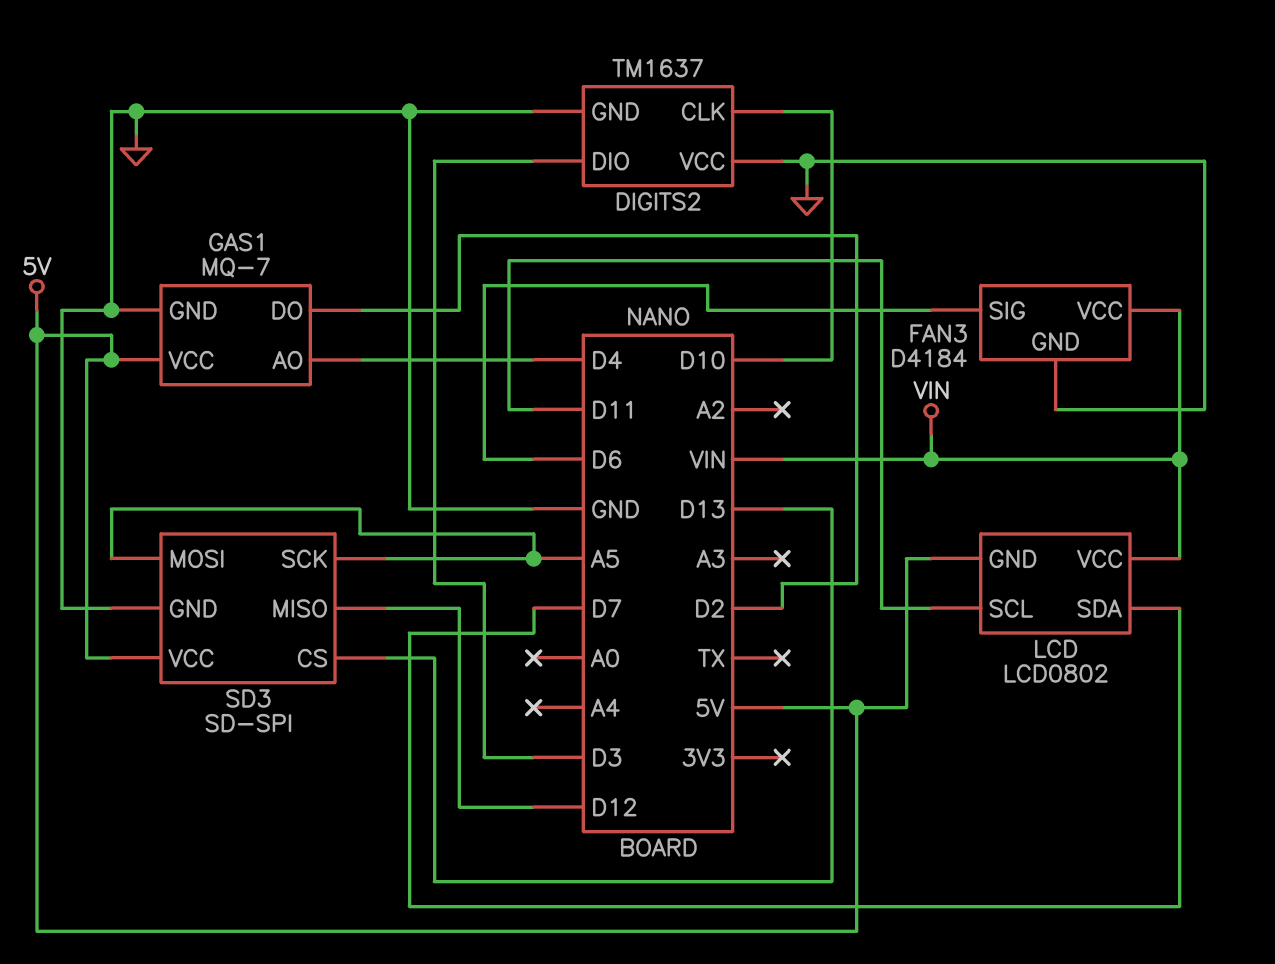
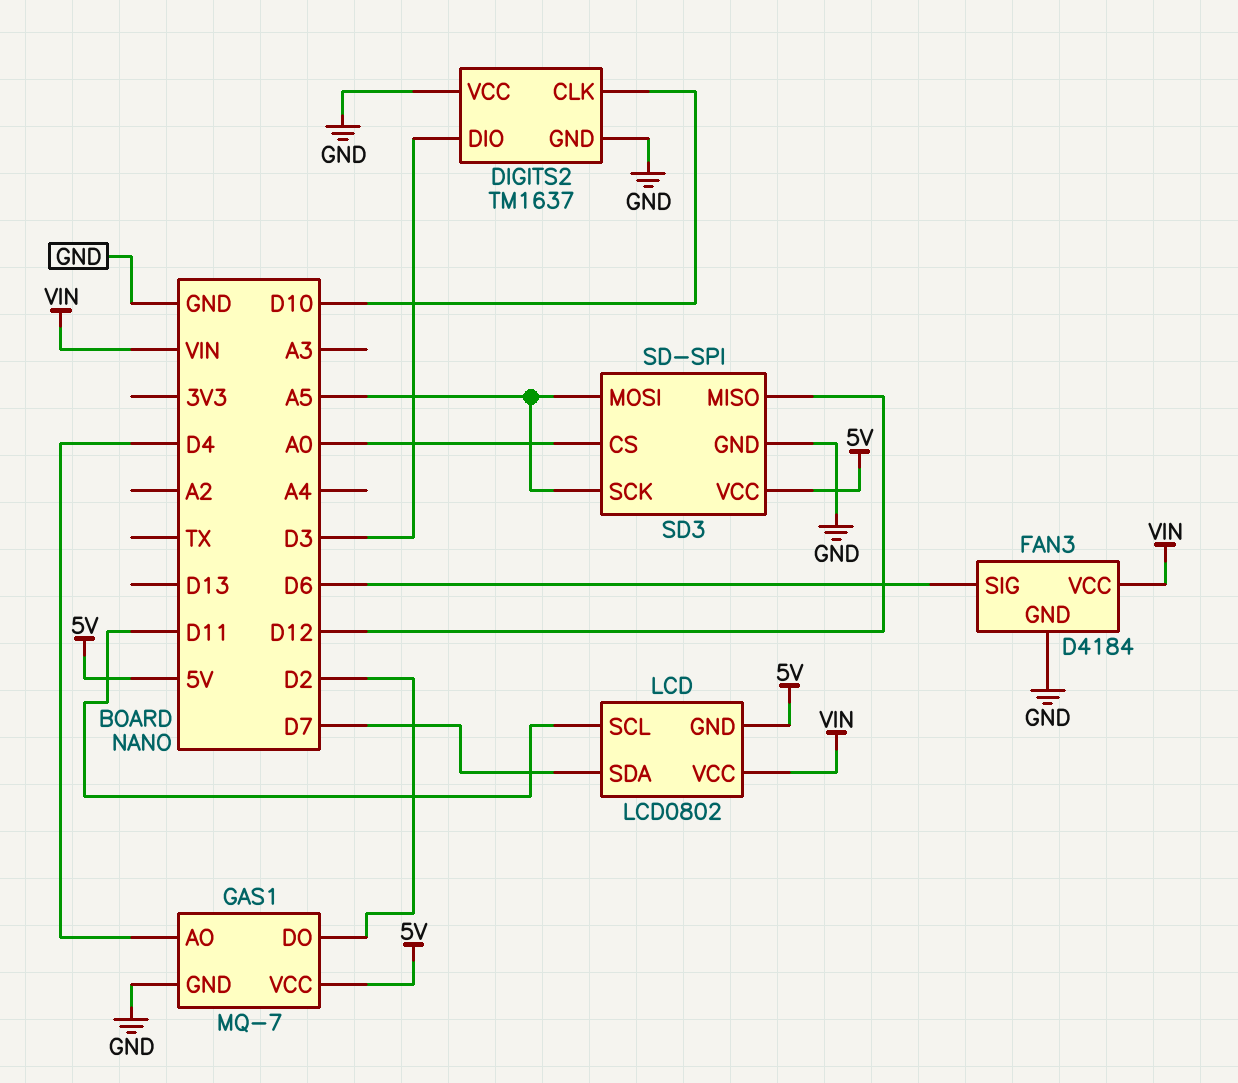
SD3 pin CS: D13 -> A0

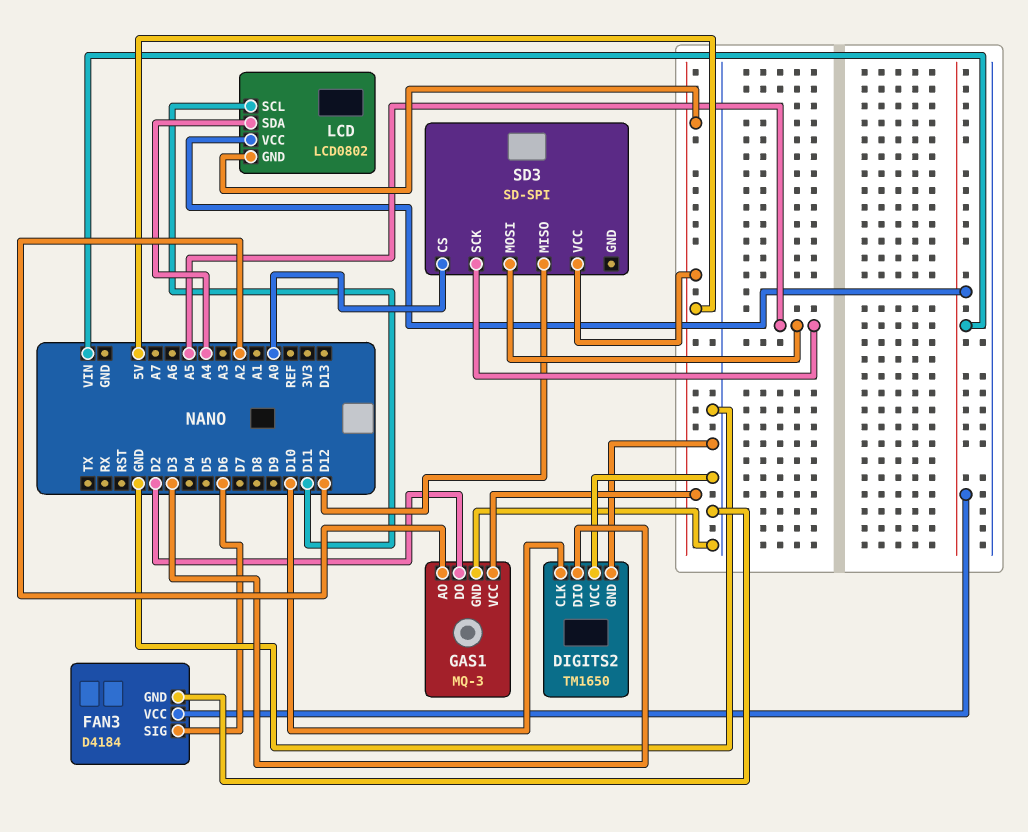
DIGITS2: TM1637 -> TM1650
GAS1: MQ-7 -> MQ-3
GAS1 pin AO: D4 -> A2
LCD pin SDA: D7 -> A4
SD3 pin GND: GND -> none

